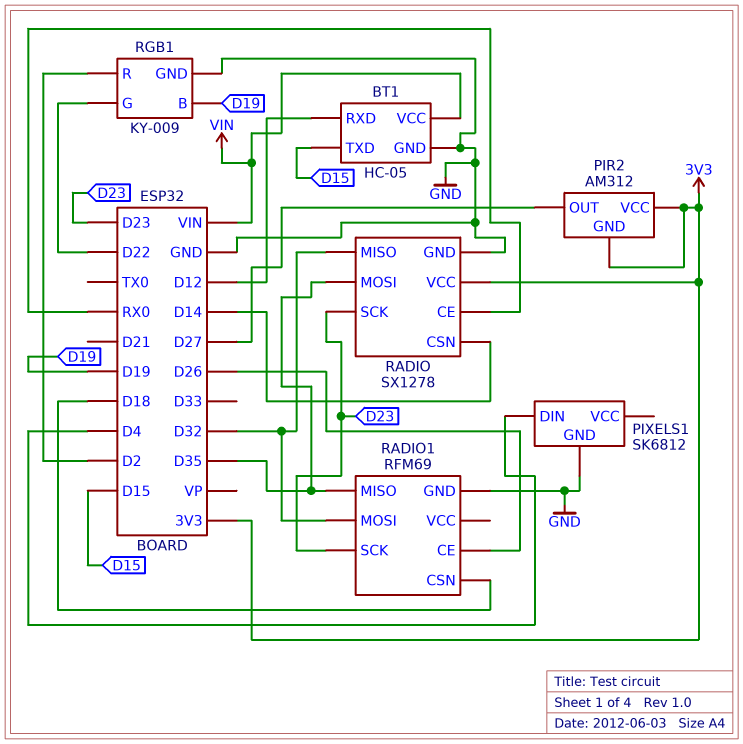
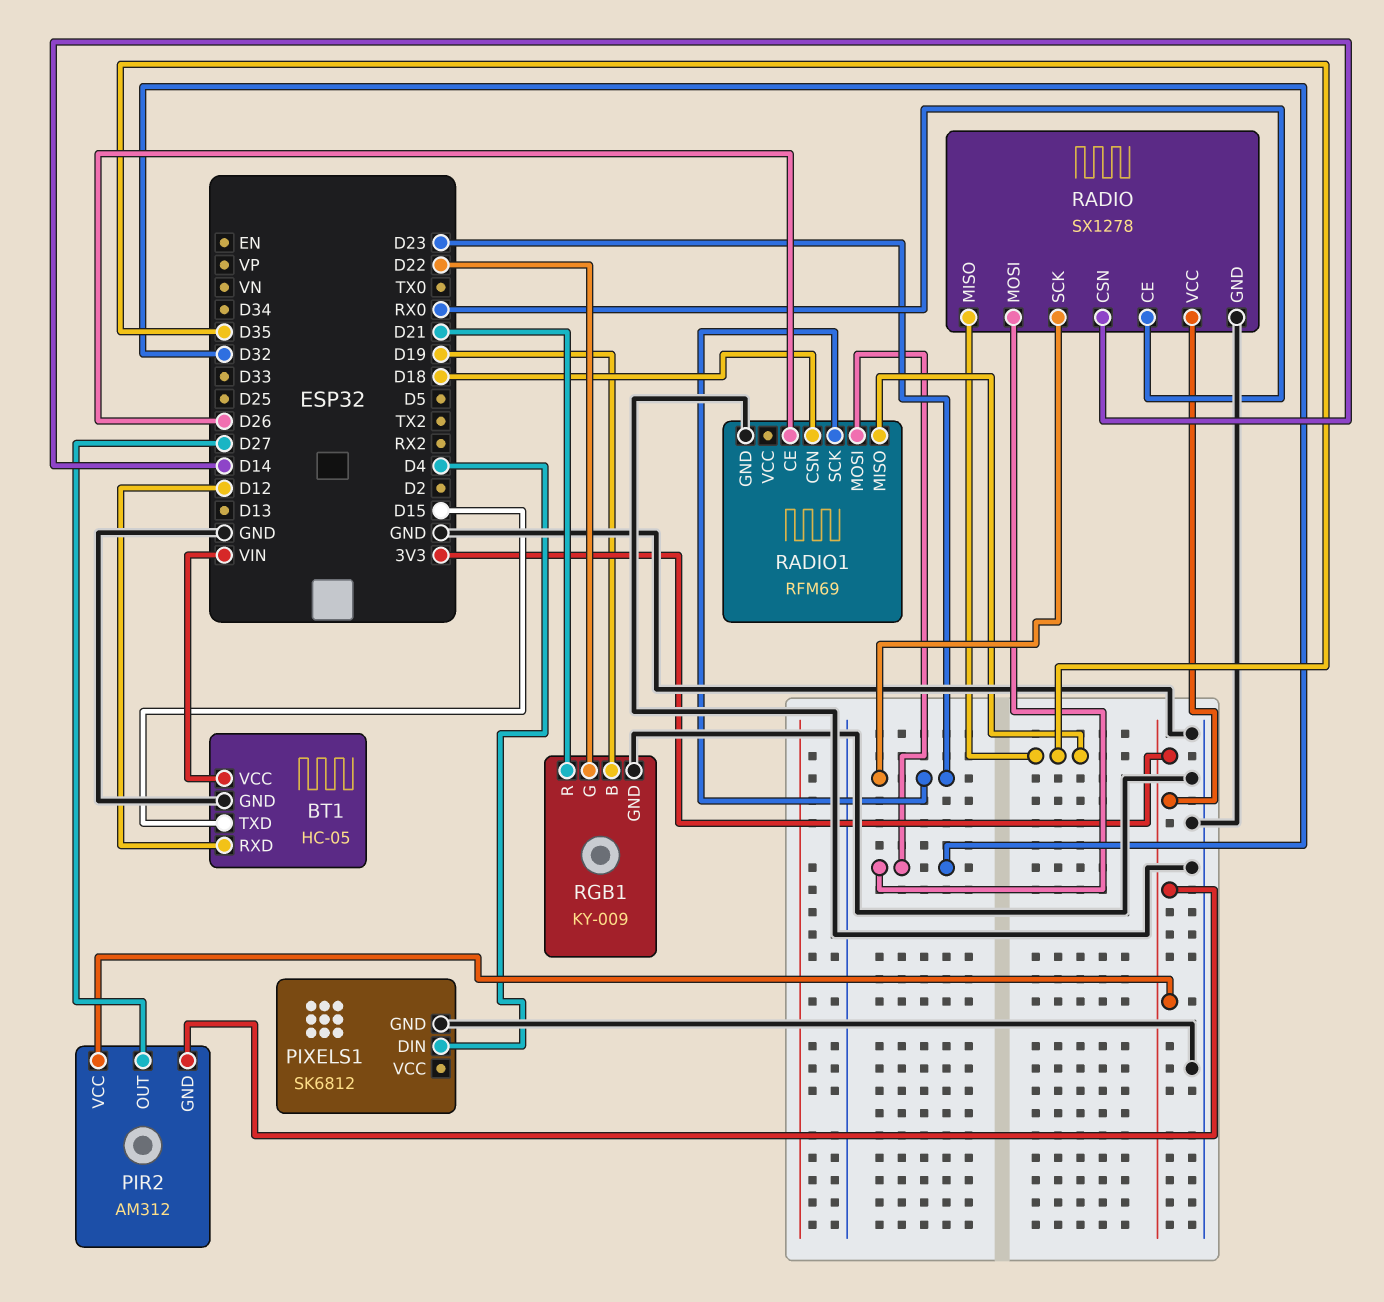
RADIO pin MISO: D32 -> D35
RADIO pin MOSI: D35 -> D32
RGB1 pin R: D2 -> D21

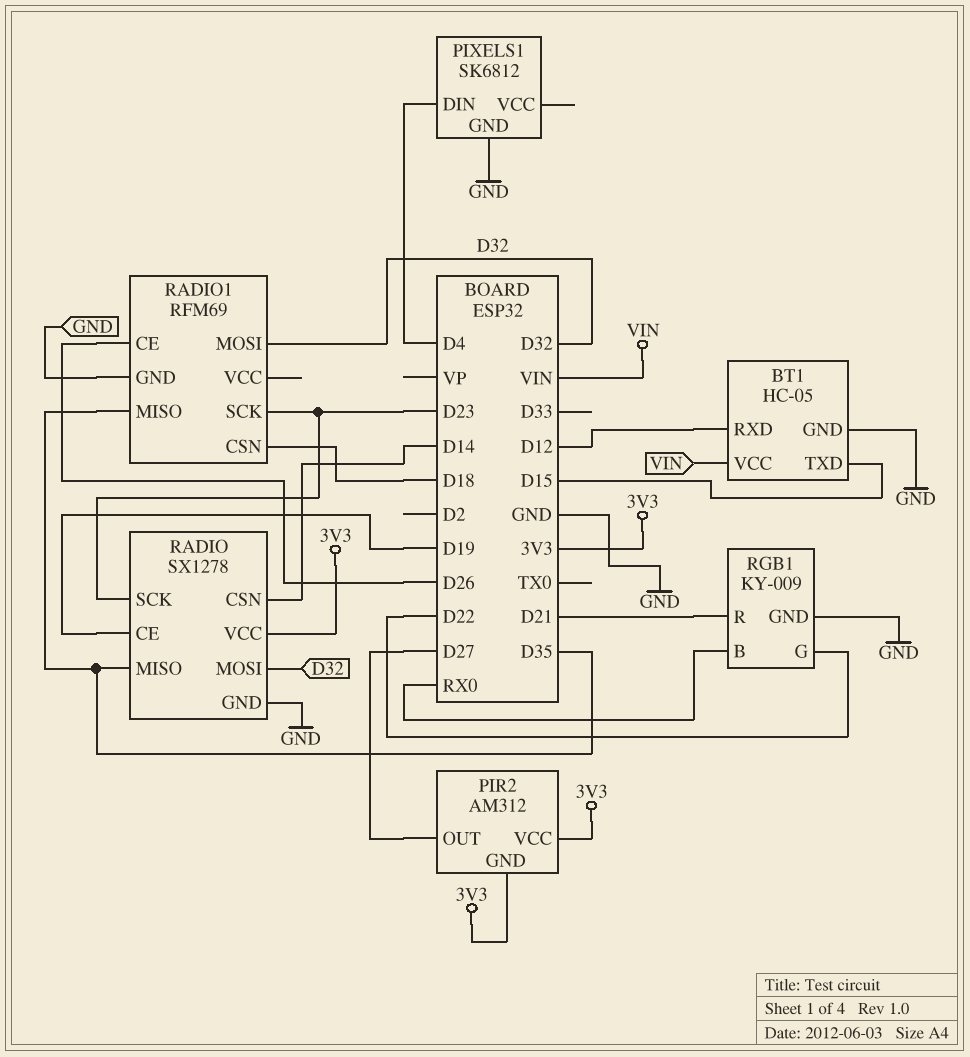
RADIO pin CE: RX0 -> D19
RGB1 pin B: D19 -> RX0

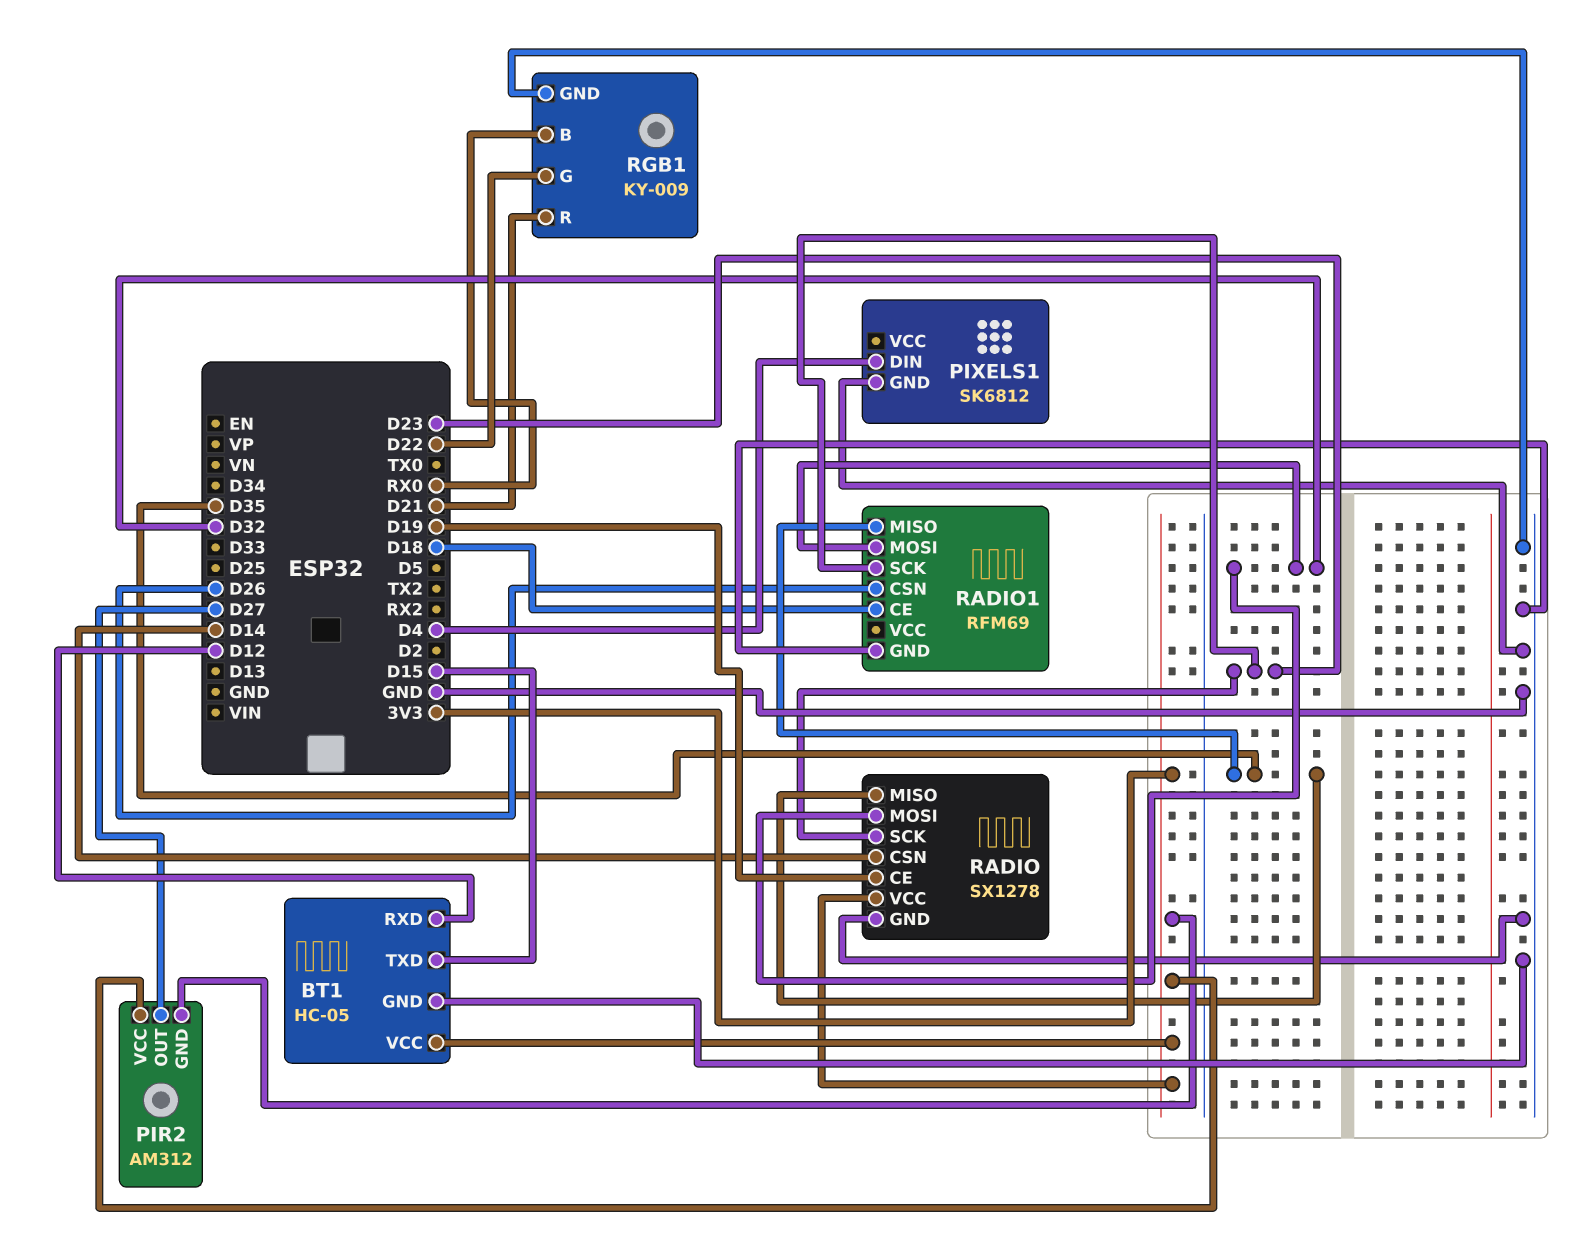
BT1 pin VCC: VIN -> 3V3
RADIO1 pin CE: D26 -> D18
RADIO1 pin CSN: D18 -> D26

